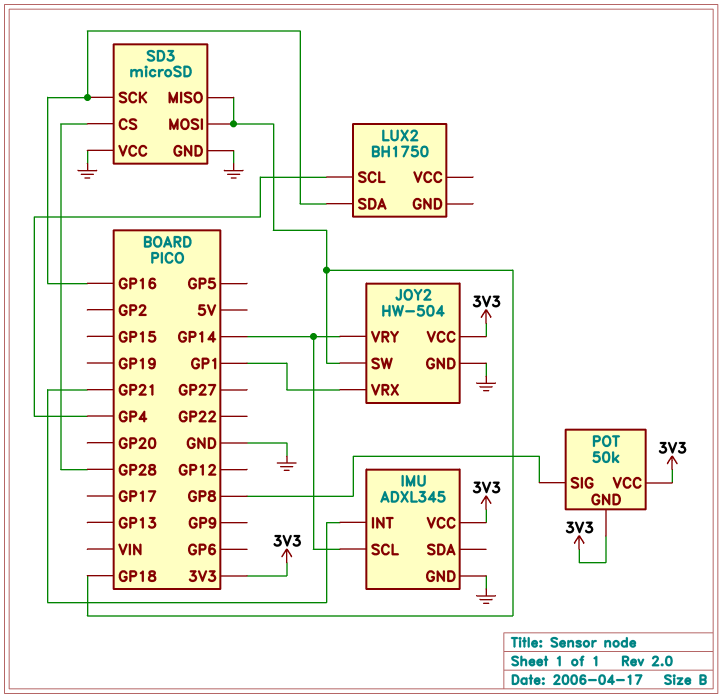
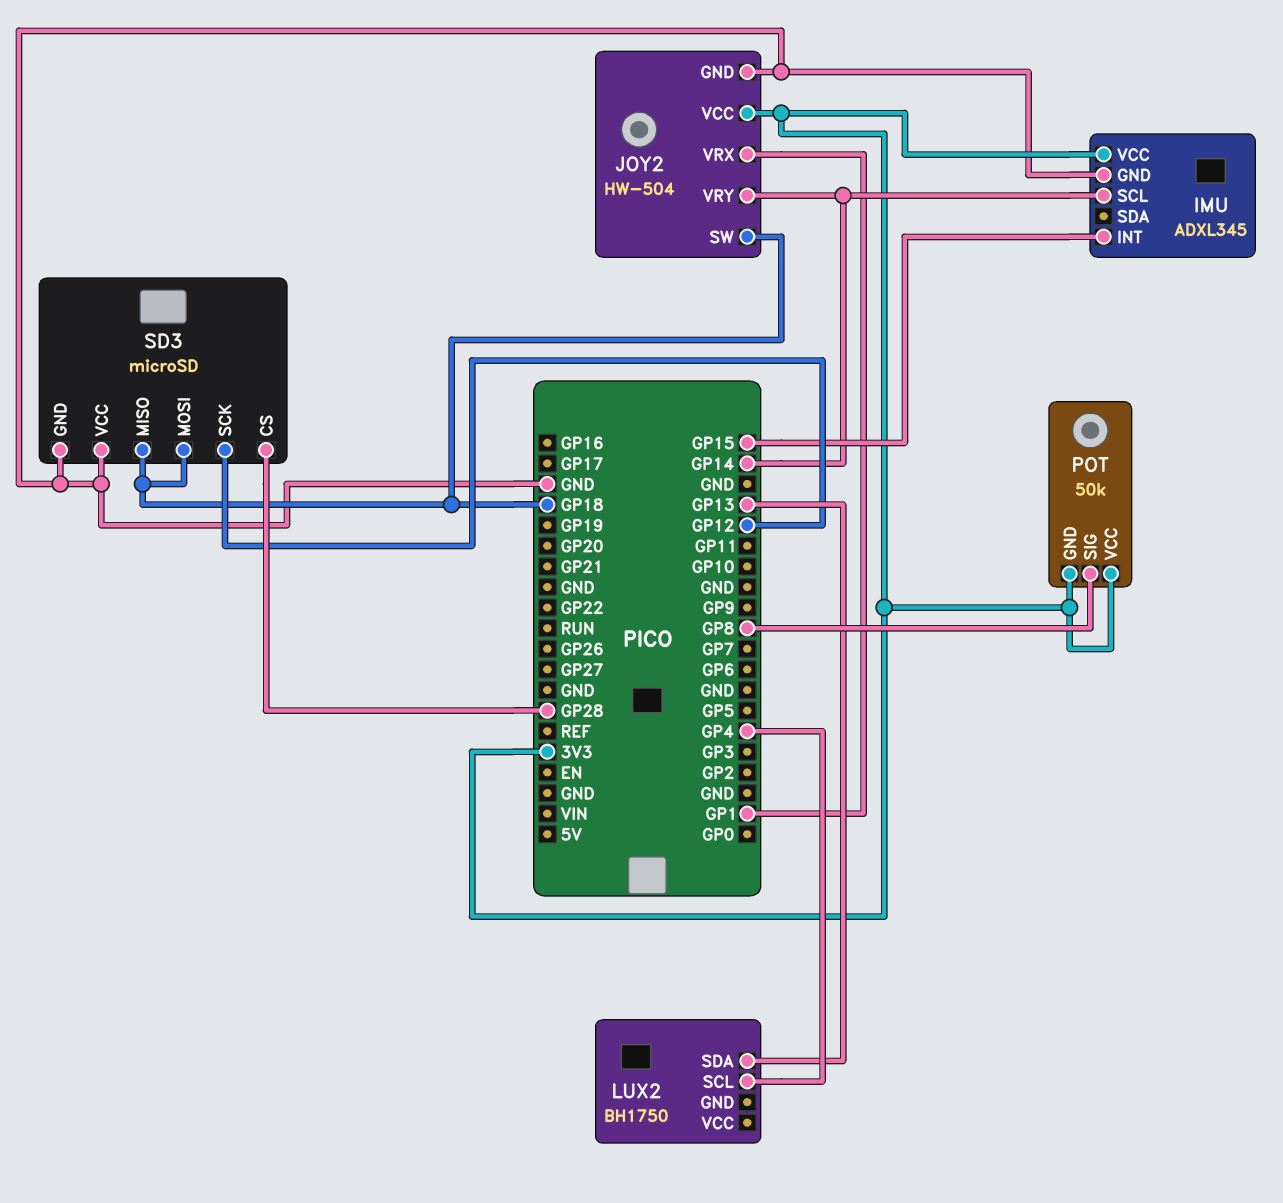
IMU pin INT: GP21 -> GP15
LUX2 pin SDA: GP16 -> GP13
SD3 pin SCK: GP16 -> GP12

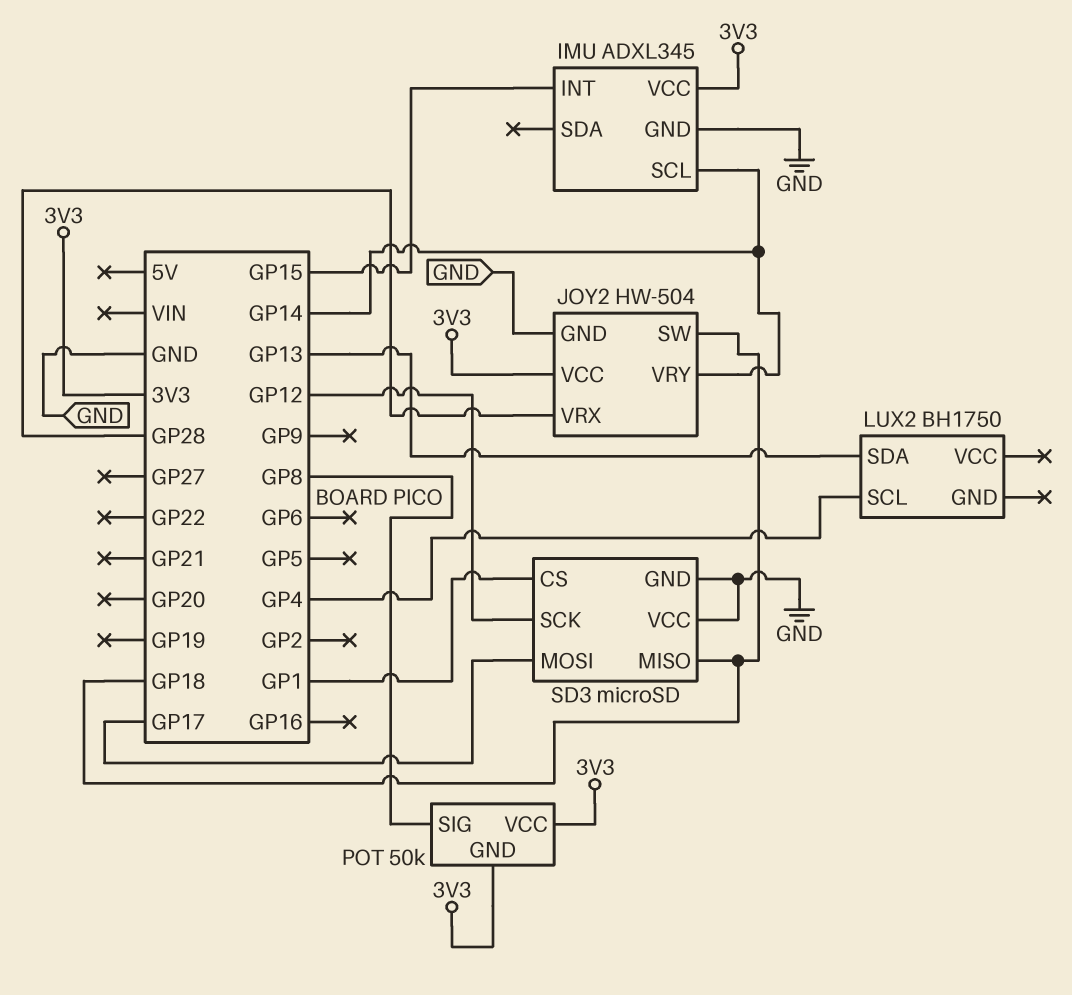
JOY2 pin VRX: GP1 -> GP28
SD3 pin CS: GP28 -> GP1
SD3 pin MOSI: GP18 -> GP17

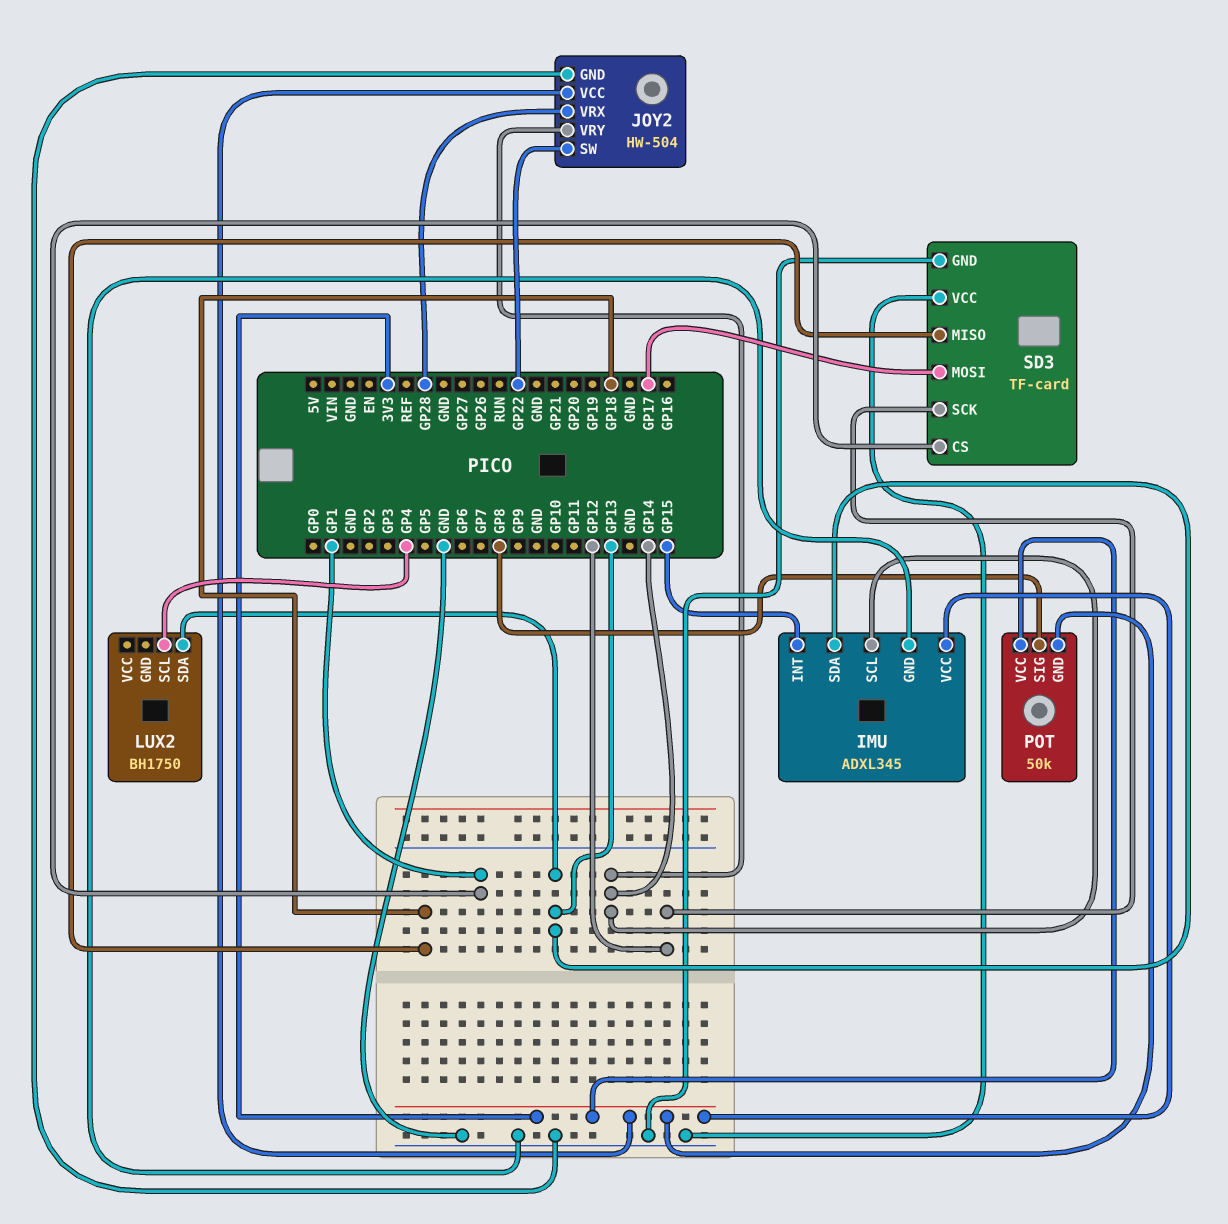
IMU pin SDA: none -> GP13
JOY2 pin SW: GP18 -> GP22
SD3: microSD -> TF-card

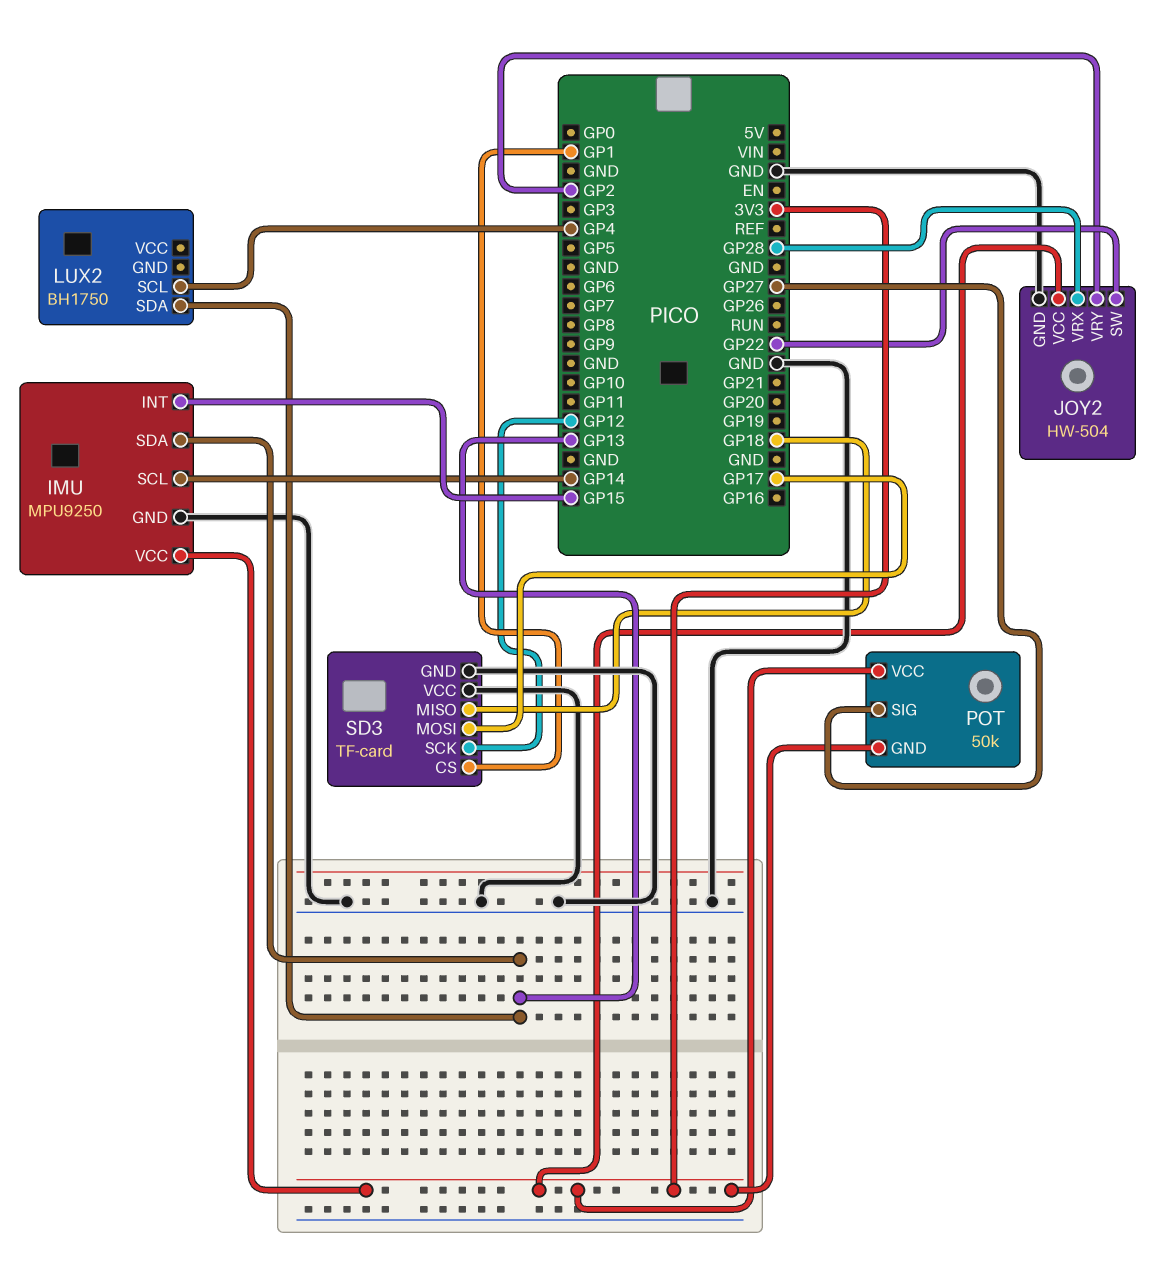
IMU: ADXL345 -> MPU9250
JOY2 pin VRY: GP14 -> GP2
POT pin SIG: GP8 -> GP27

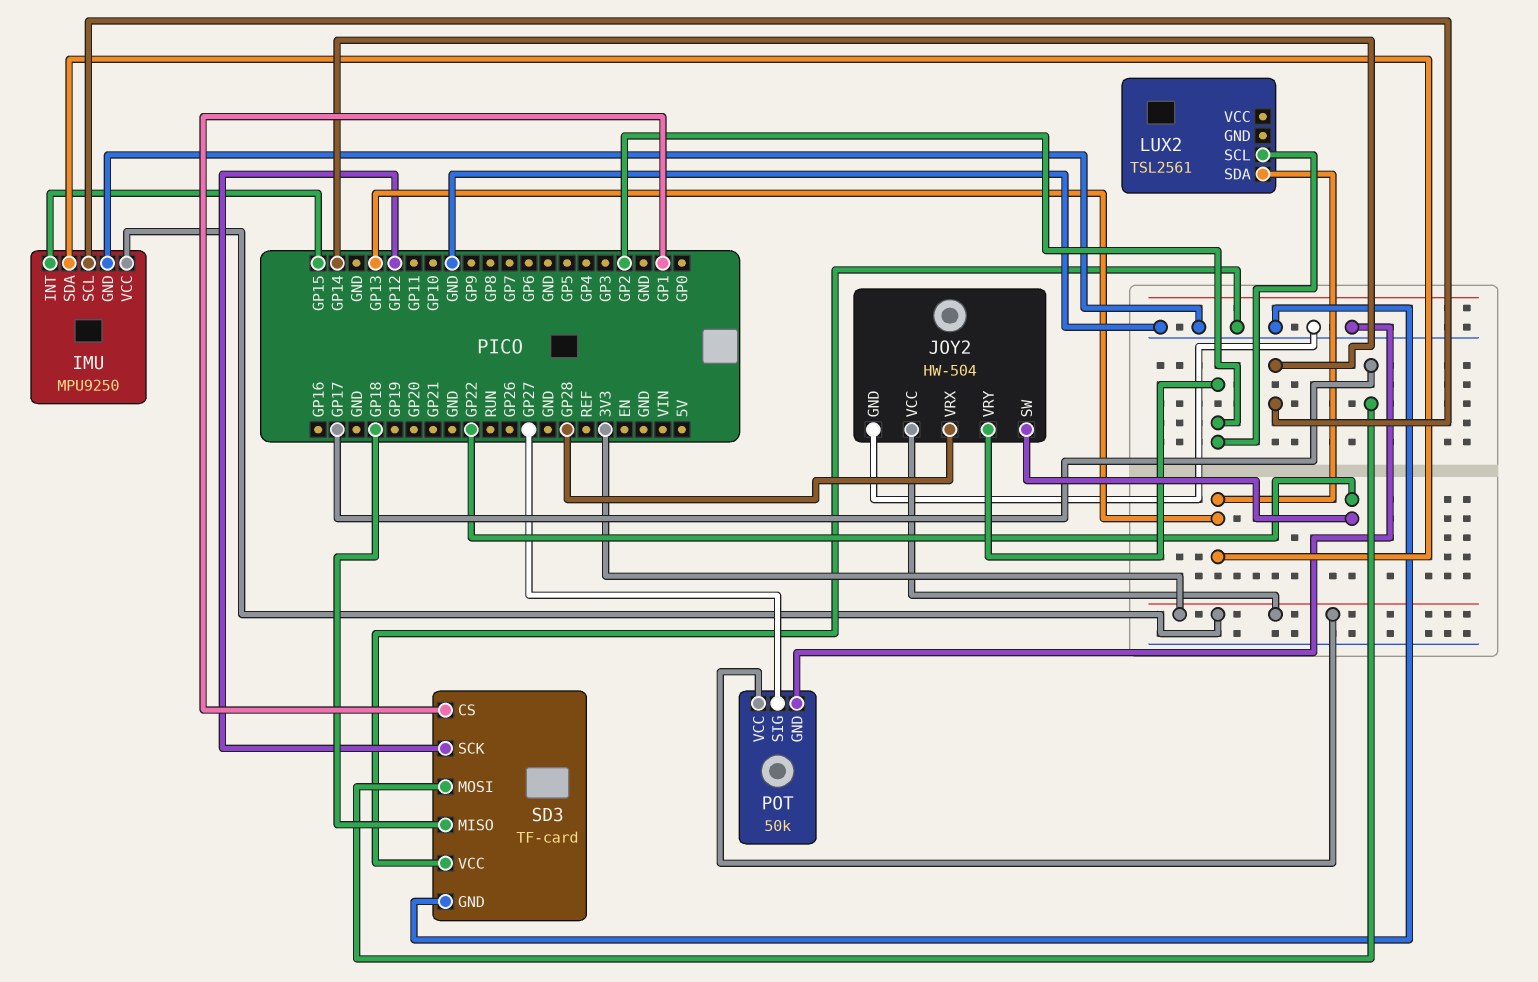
LUX2: BH1750 -> TSL2561
LUX2 pin SCL: GP4 -> GP2
POT pin GND: 3V3 -> GND

